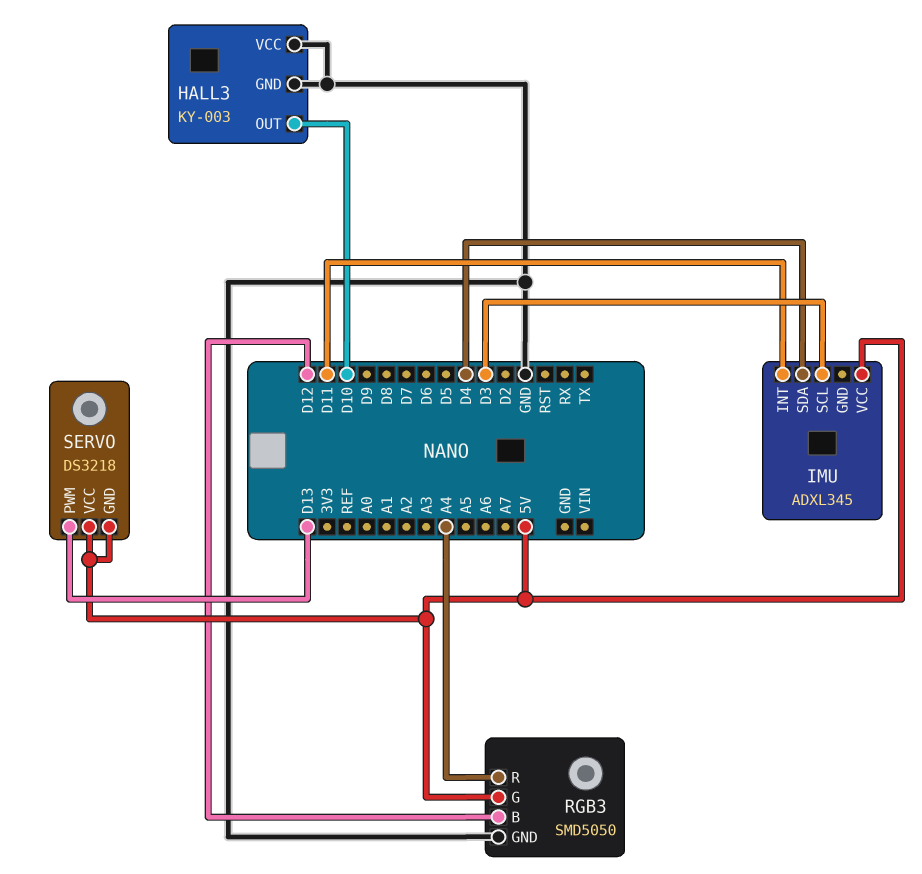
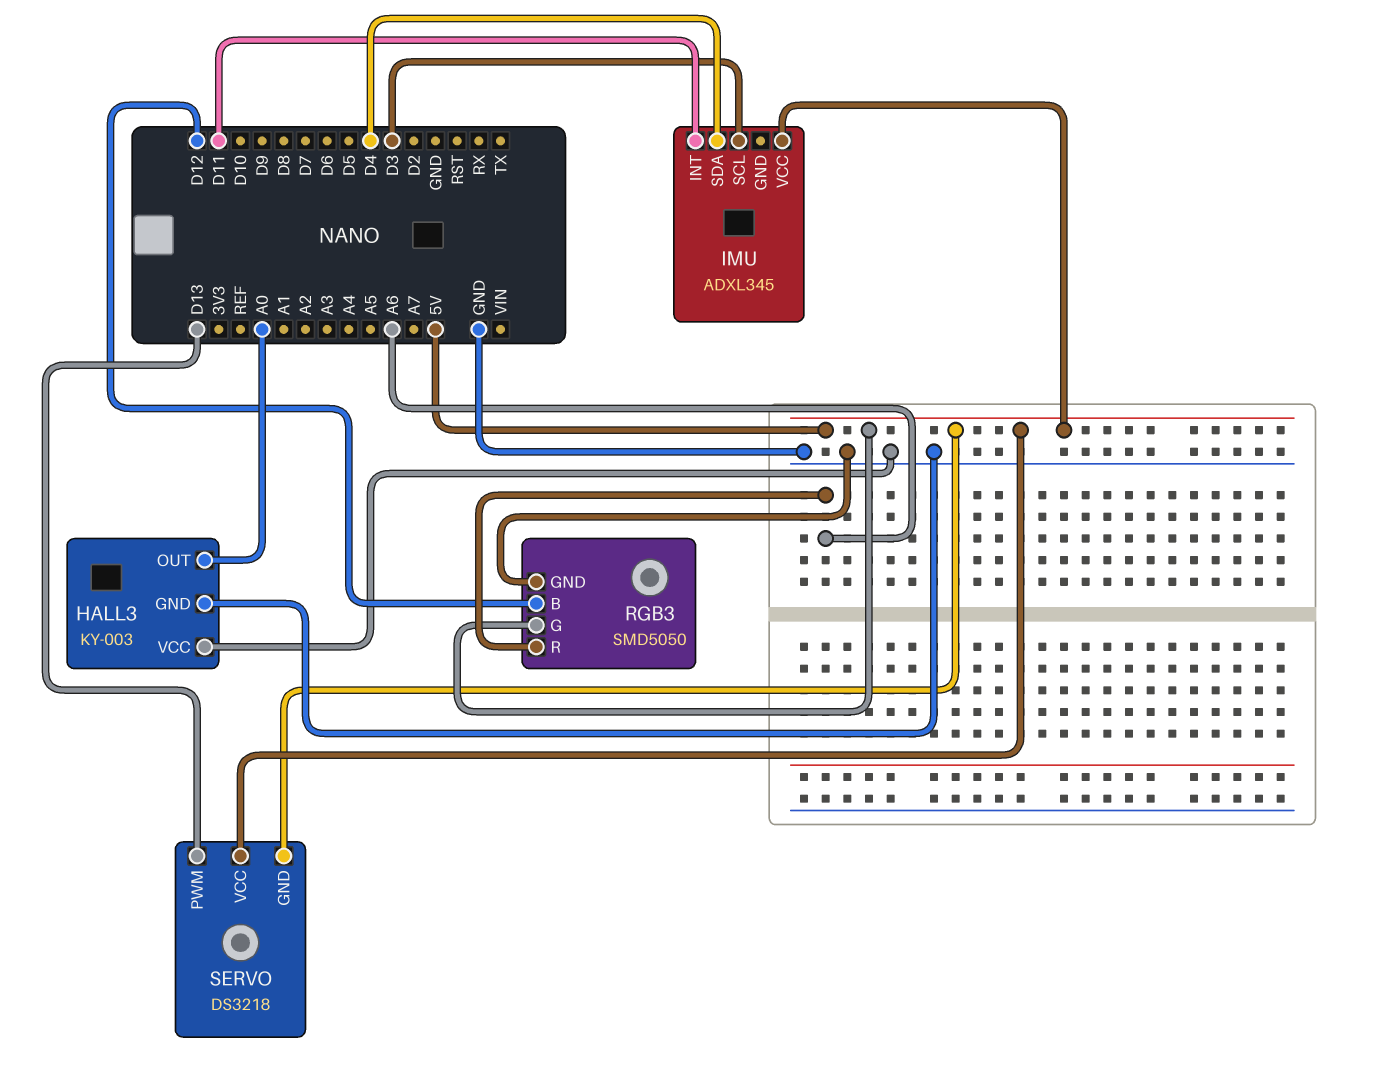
HALL3 pin OUT: D10 -> A0
RGB3 pin R: A4 -> A6

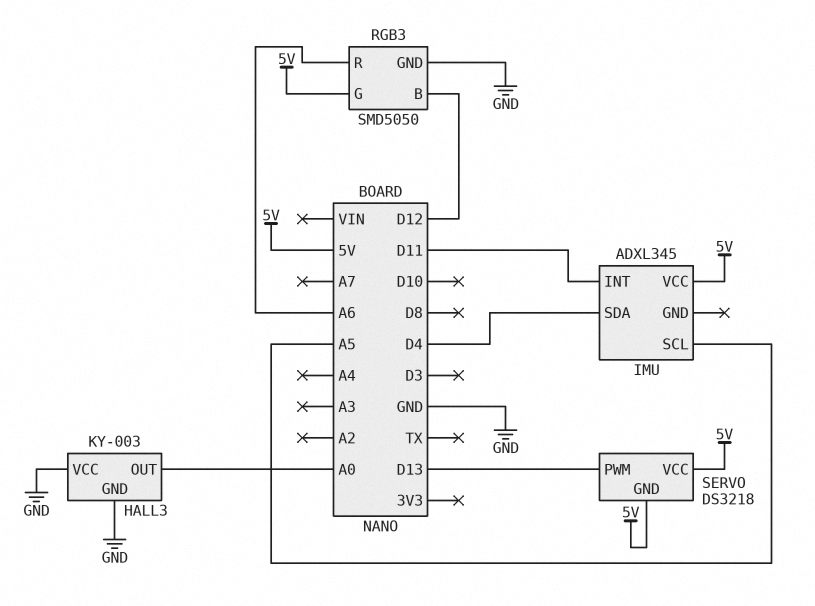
IMU pin SCL: D3 -> A5

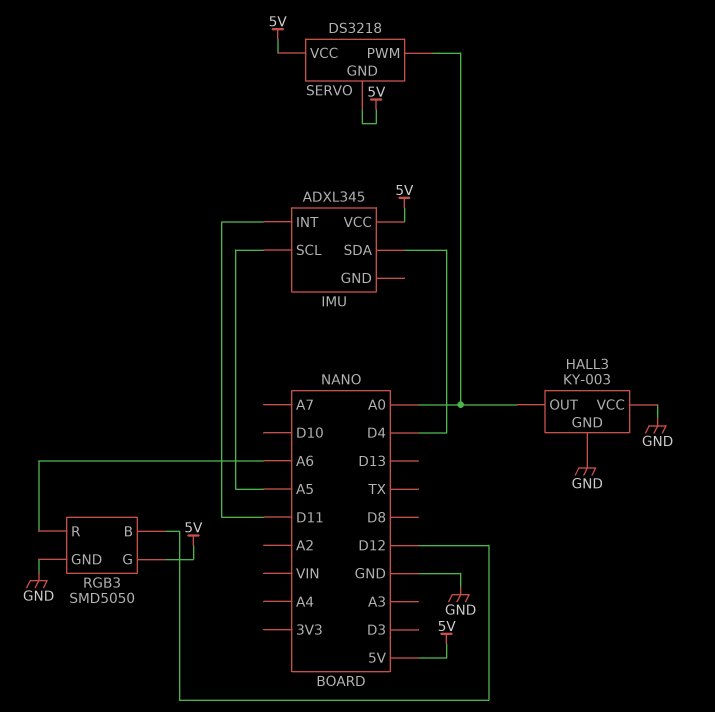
SERVO pin PWM: D13 -> A0

